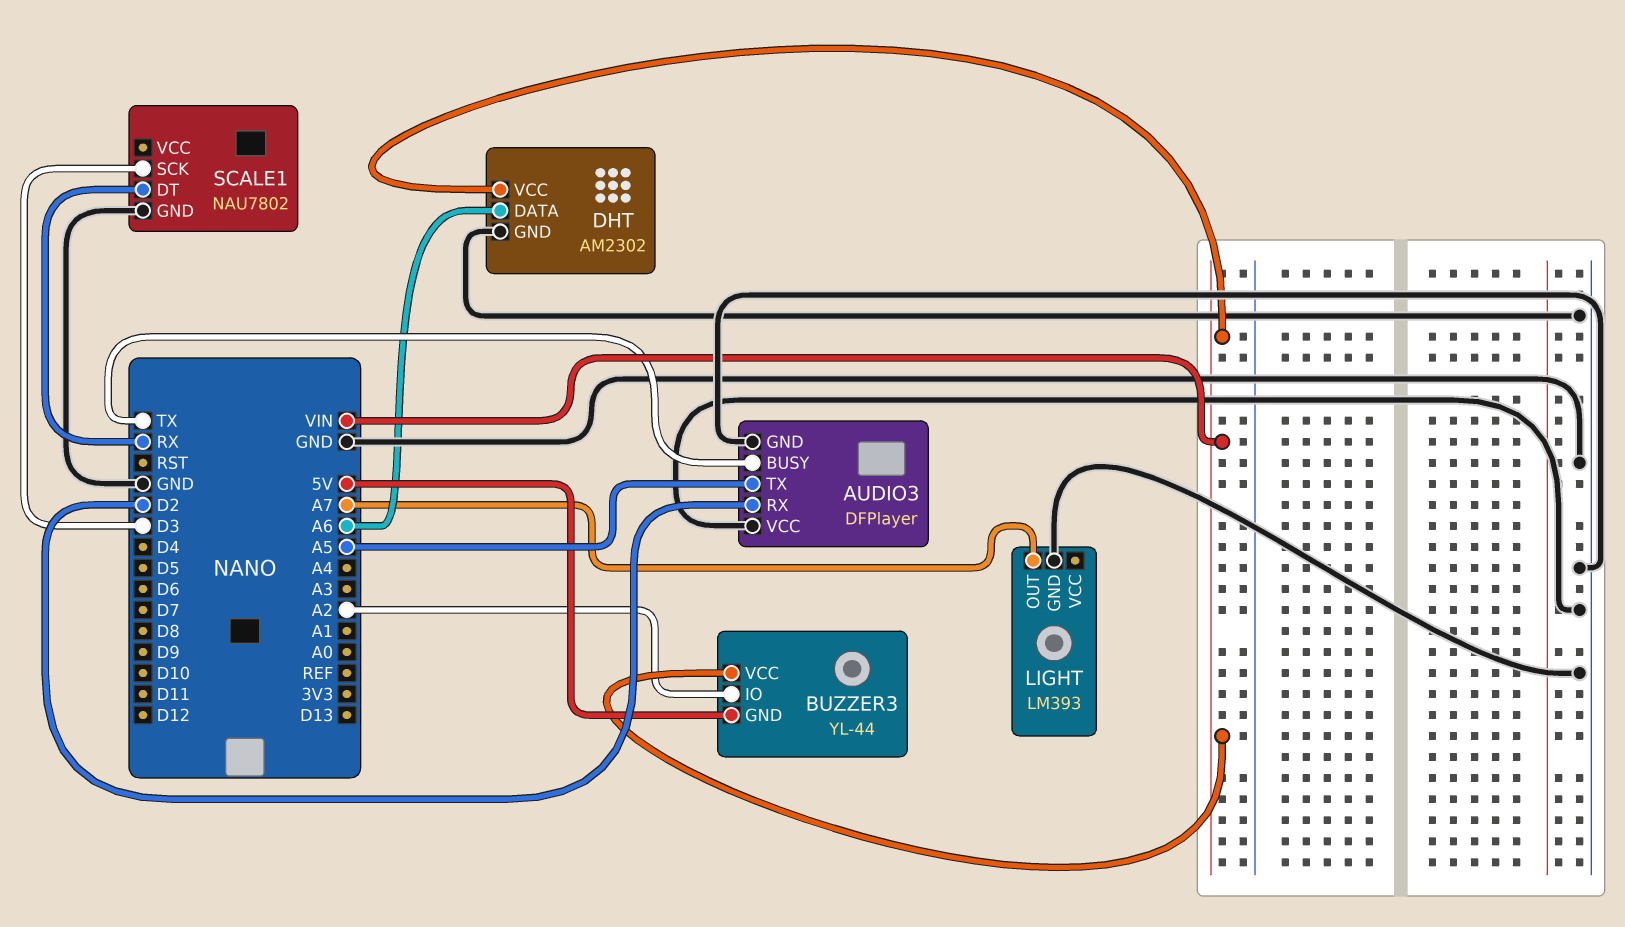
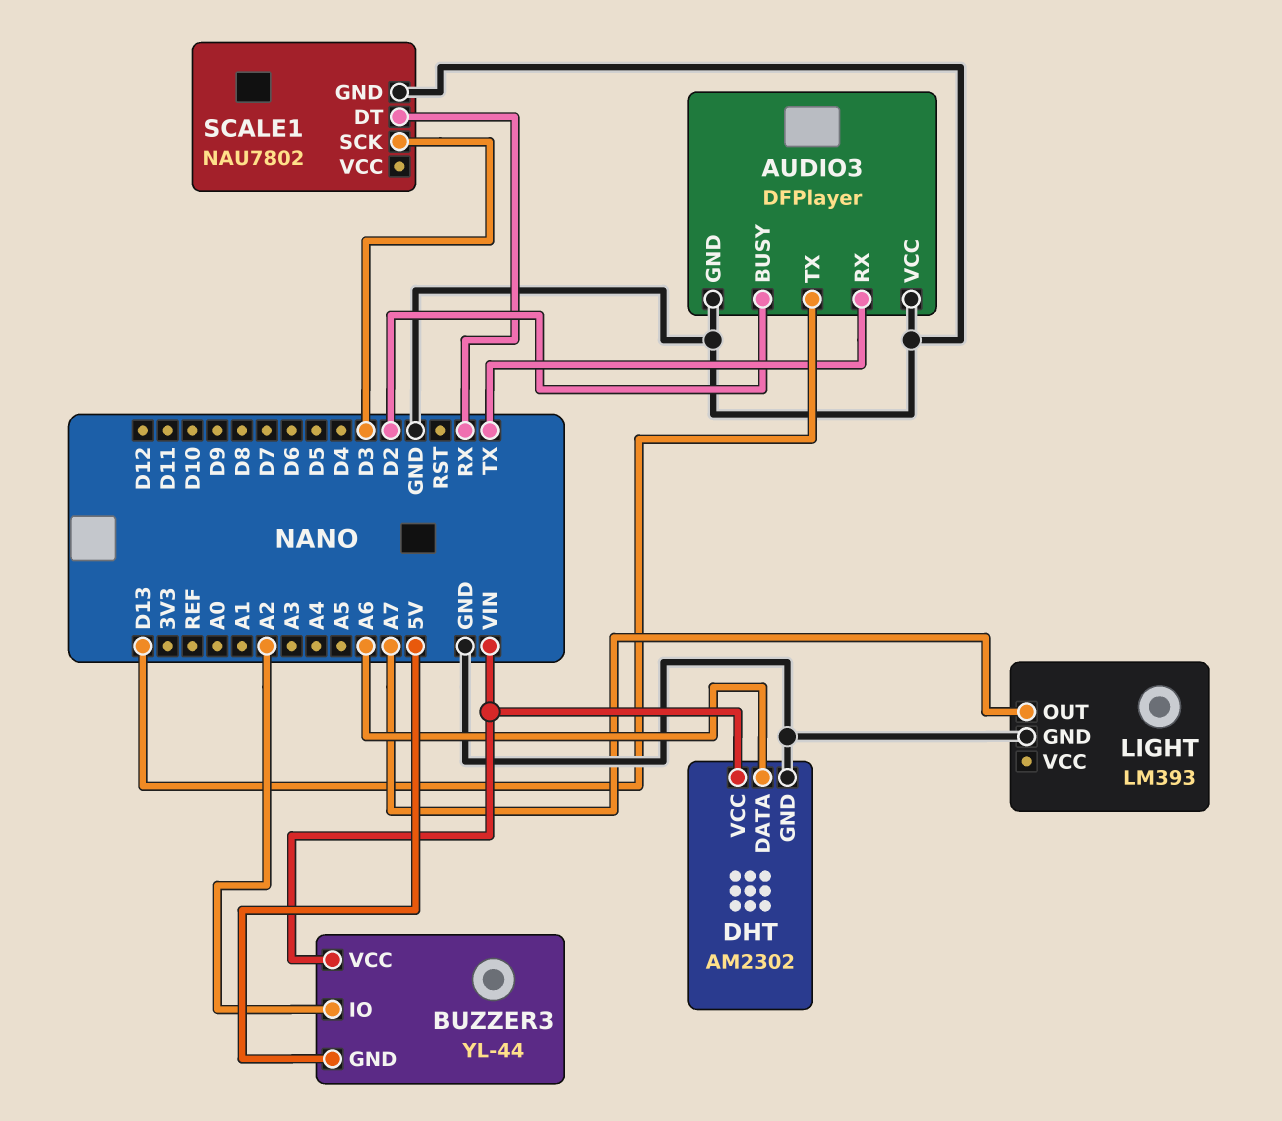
AUDIO3 pin BUSY: TX -> D2
AUDIO3 pin RX: D2 -> TX
AUDIO3 pin TX: A5 -> D13

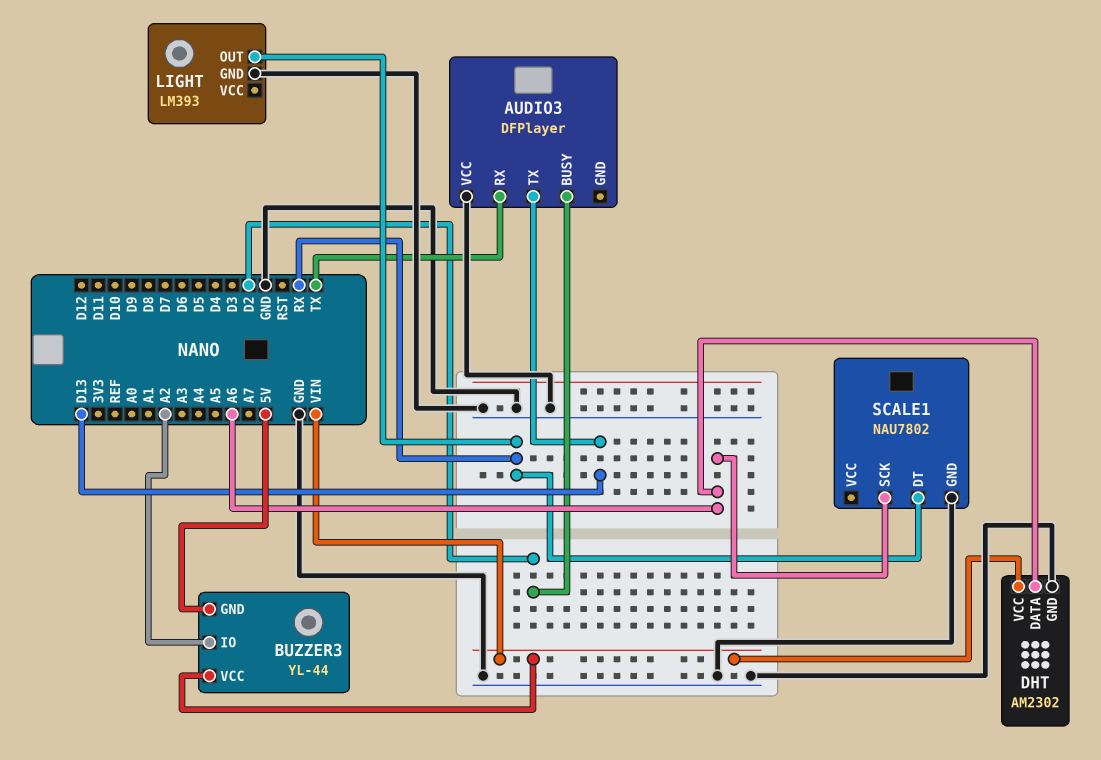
AUDIO3 pin GND: GND -> none
LIGHT pin OUT: A7 -> RX
SCALE1 pin SCK: D3 -> A6

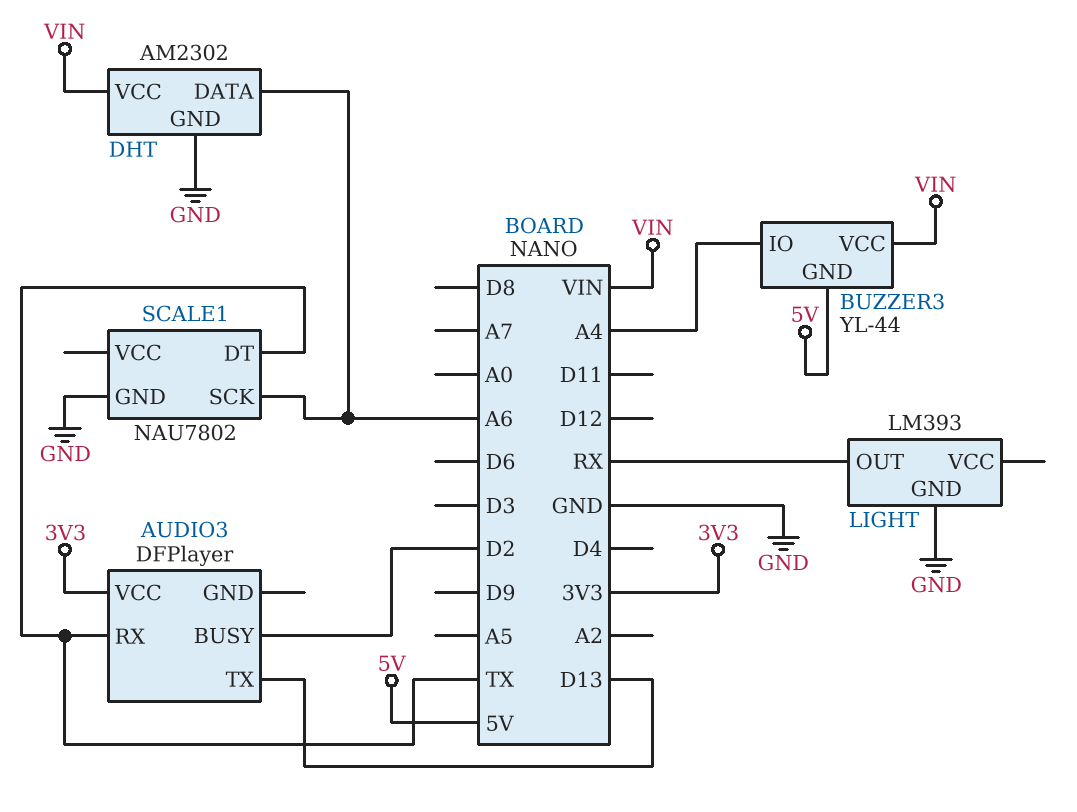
AUDIO3 pin VCC: GND -> 3V3
BUZZER3 pin IO: A2 -> A4
SCALE1 pin DT: RX -> TX

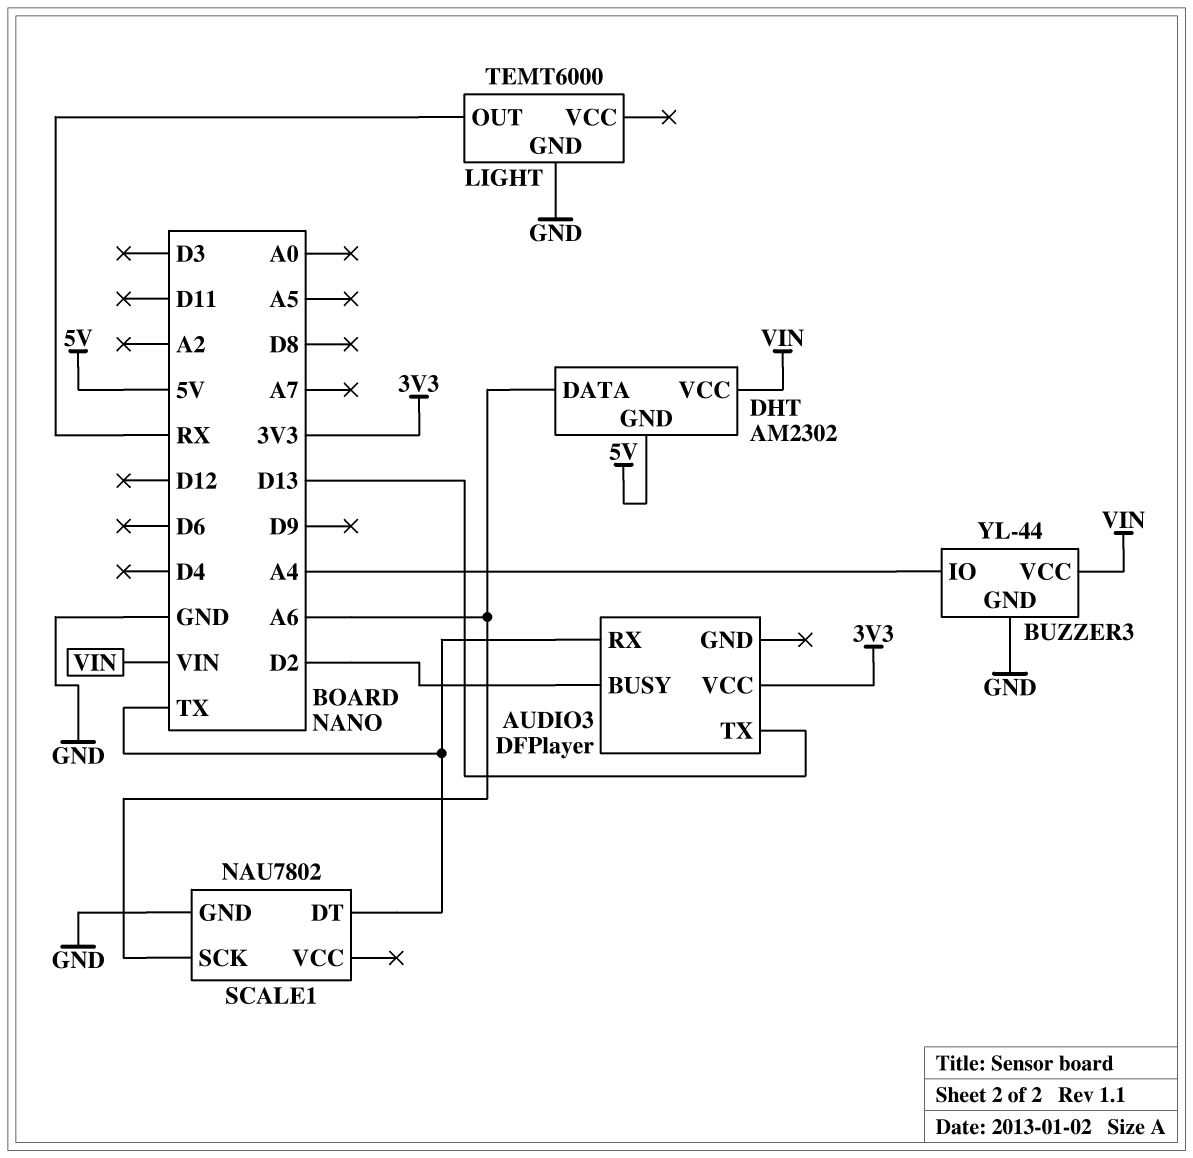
BUZZER3 pin GND: 5V -> GND
DHT pin GND: GND -> 5V
LIGHT: LM393 -> TEMT6000

